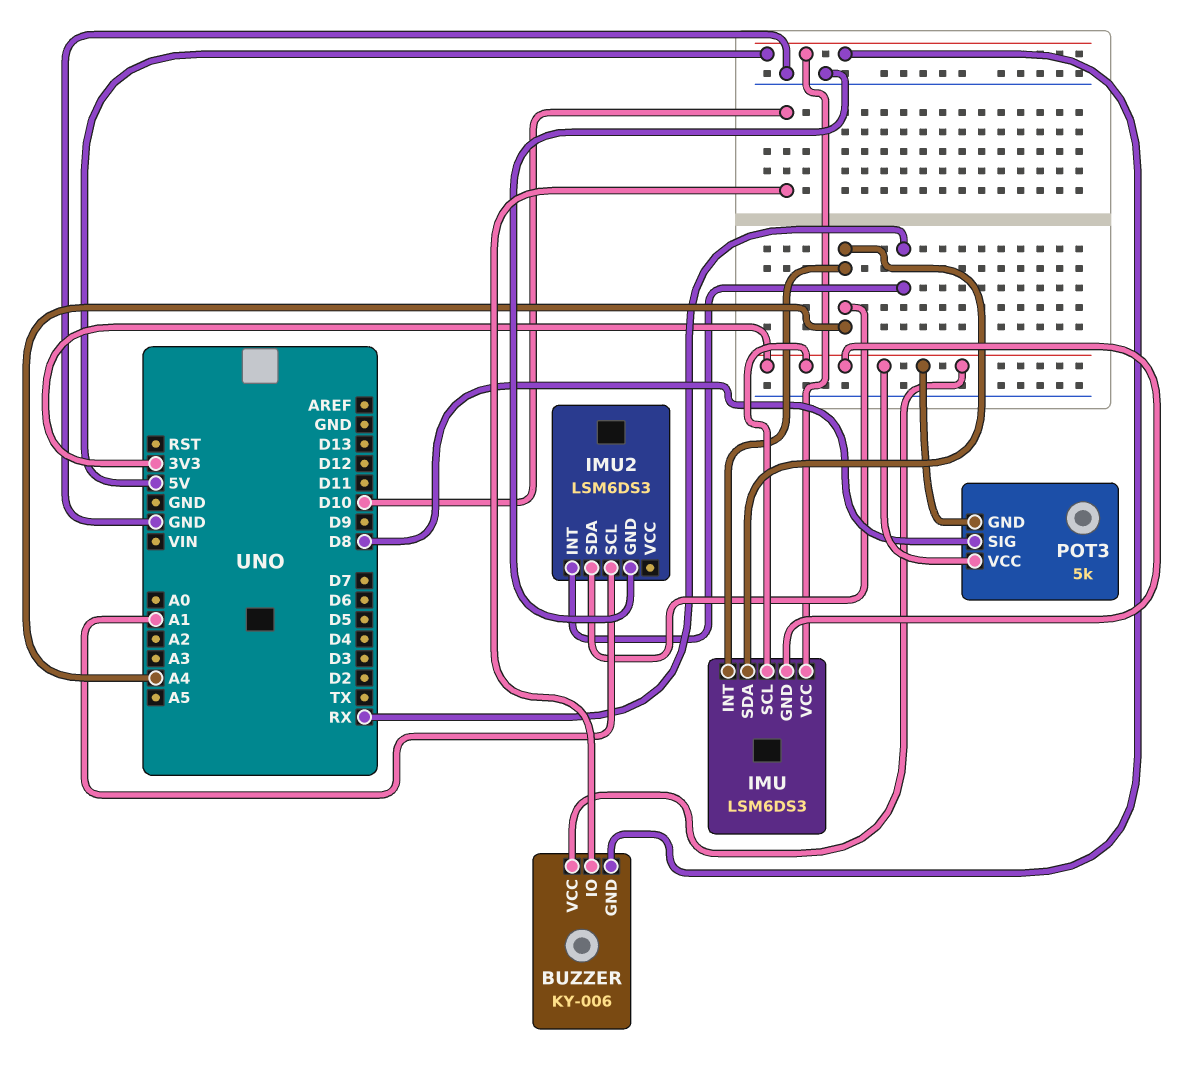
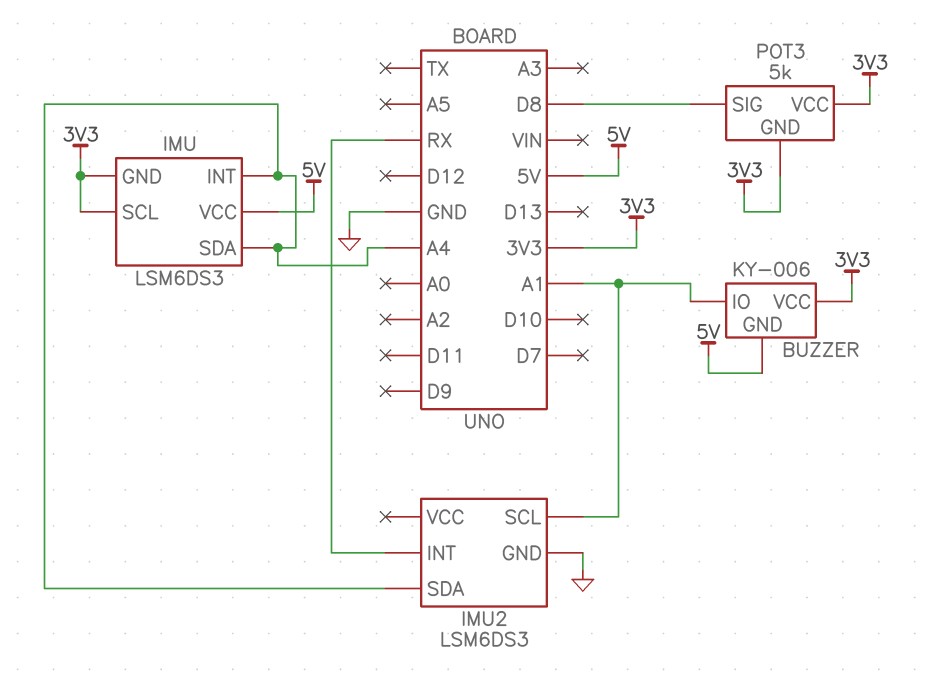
BUZZER pin IO: D10 -> A1

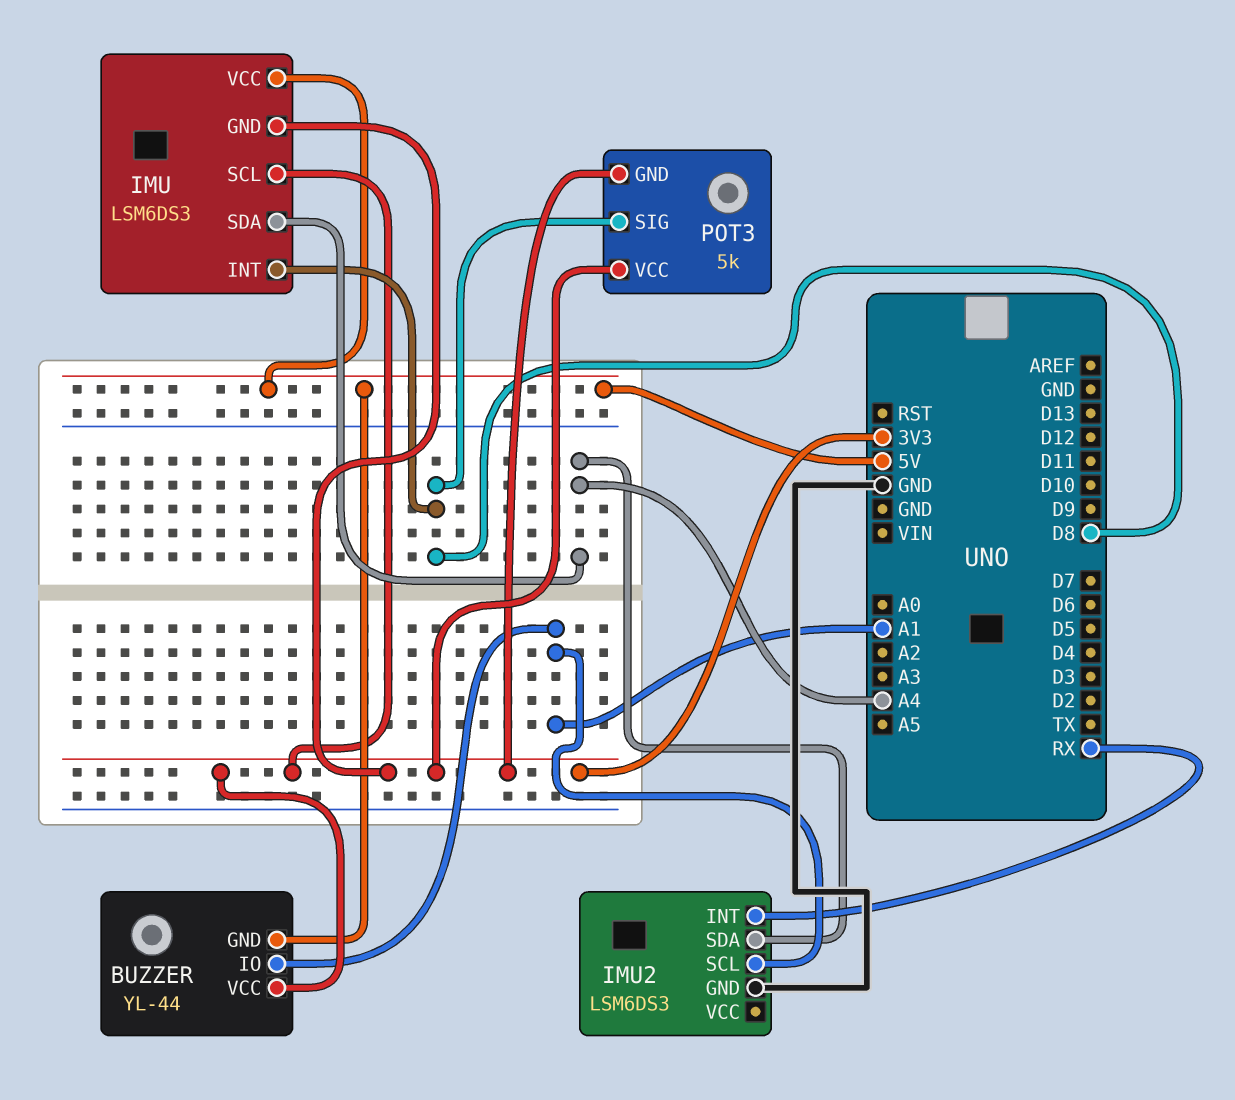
BUZZER: KY-006 -> YL-44
IMU pin INT: A4 -> D8

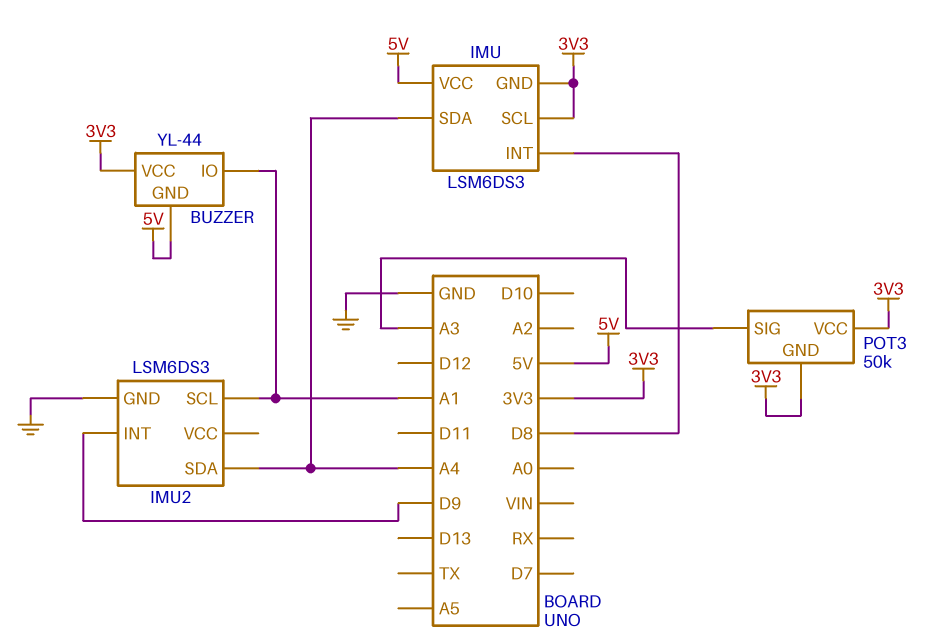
IMU2 pin INT: RX -> D9
POT3: 5k -> 50k
POT3 pin SIG: D8 -> A3

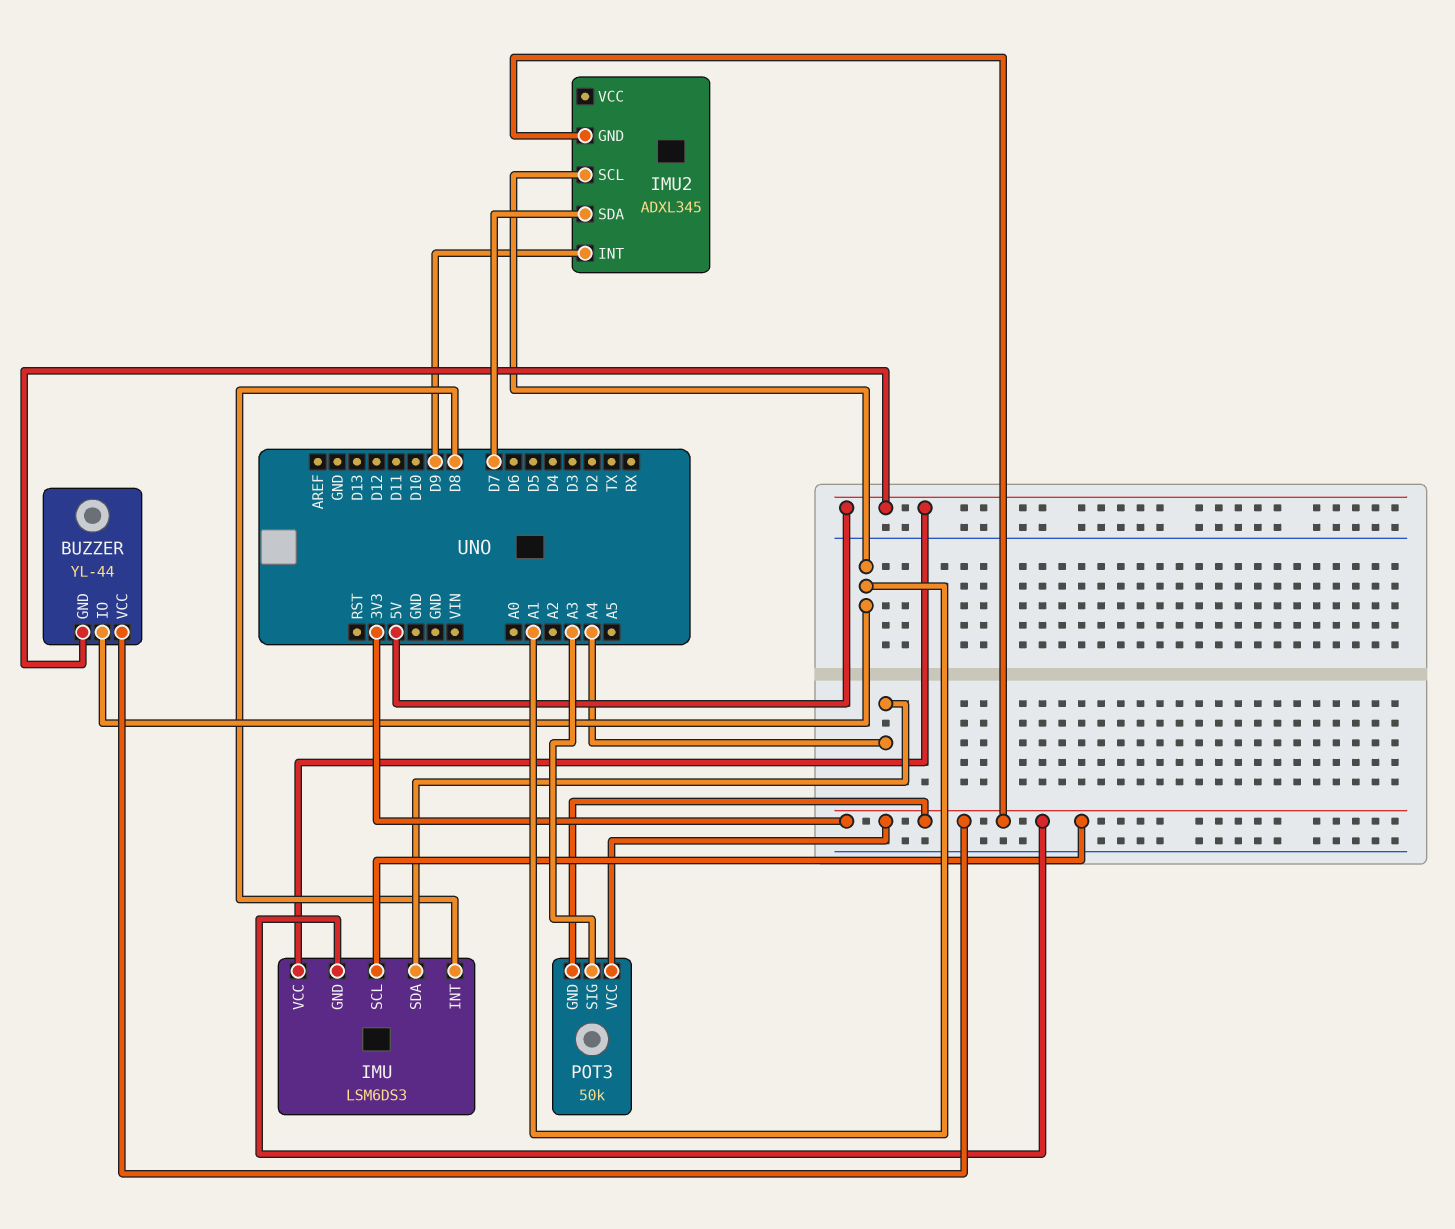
IMU2: LSM6DS3 -> ADXL345
IMU2 pin GND: GND -> 3V3
IMU2 pin SDA: A4 -> D7

